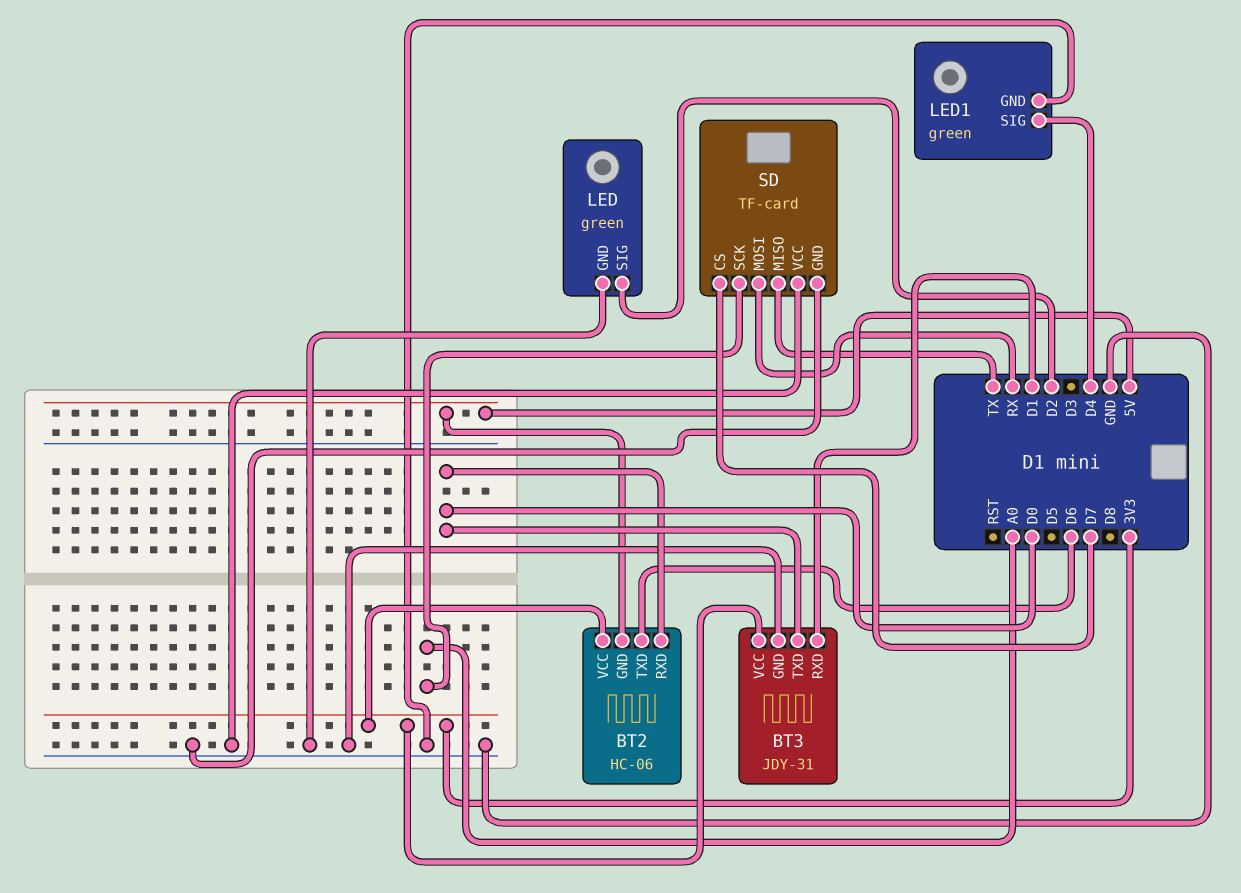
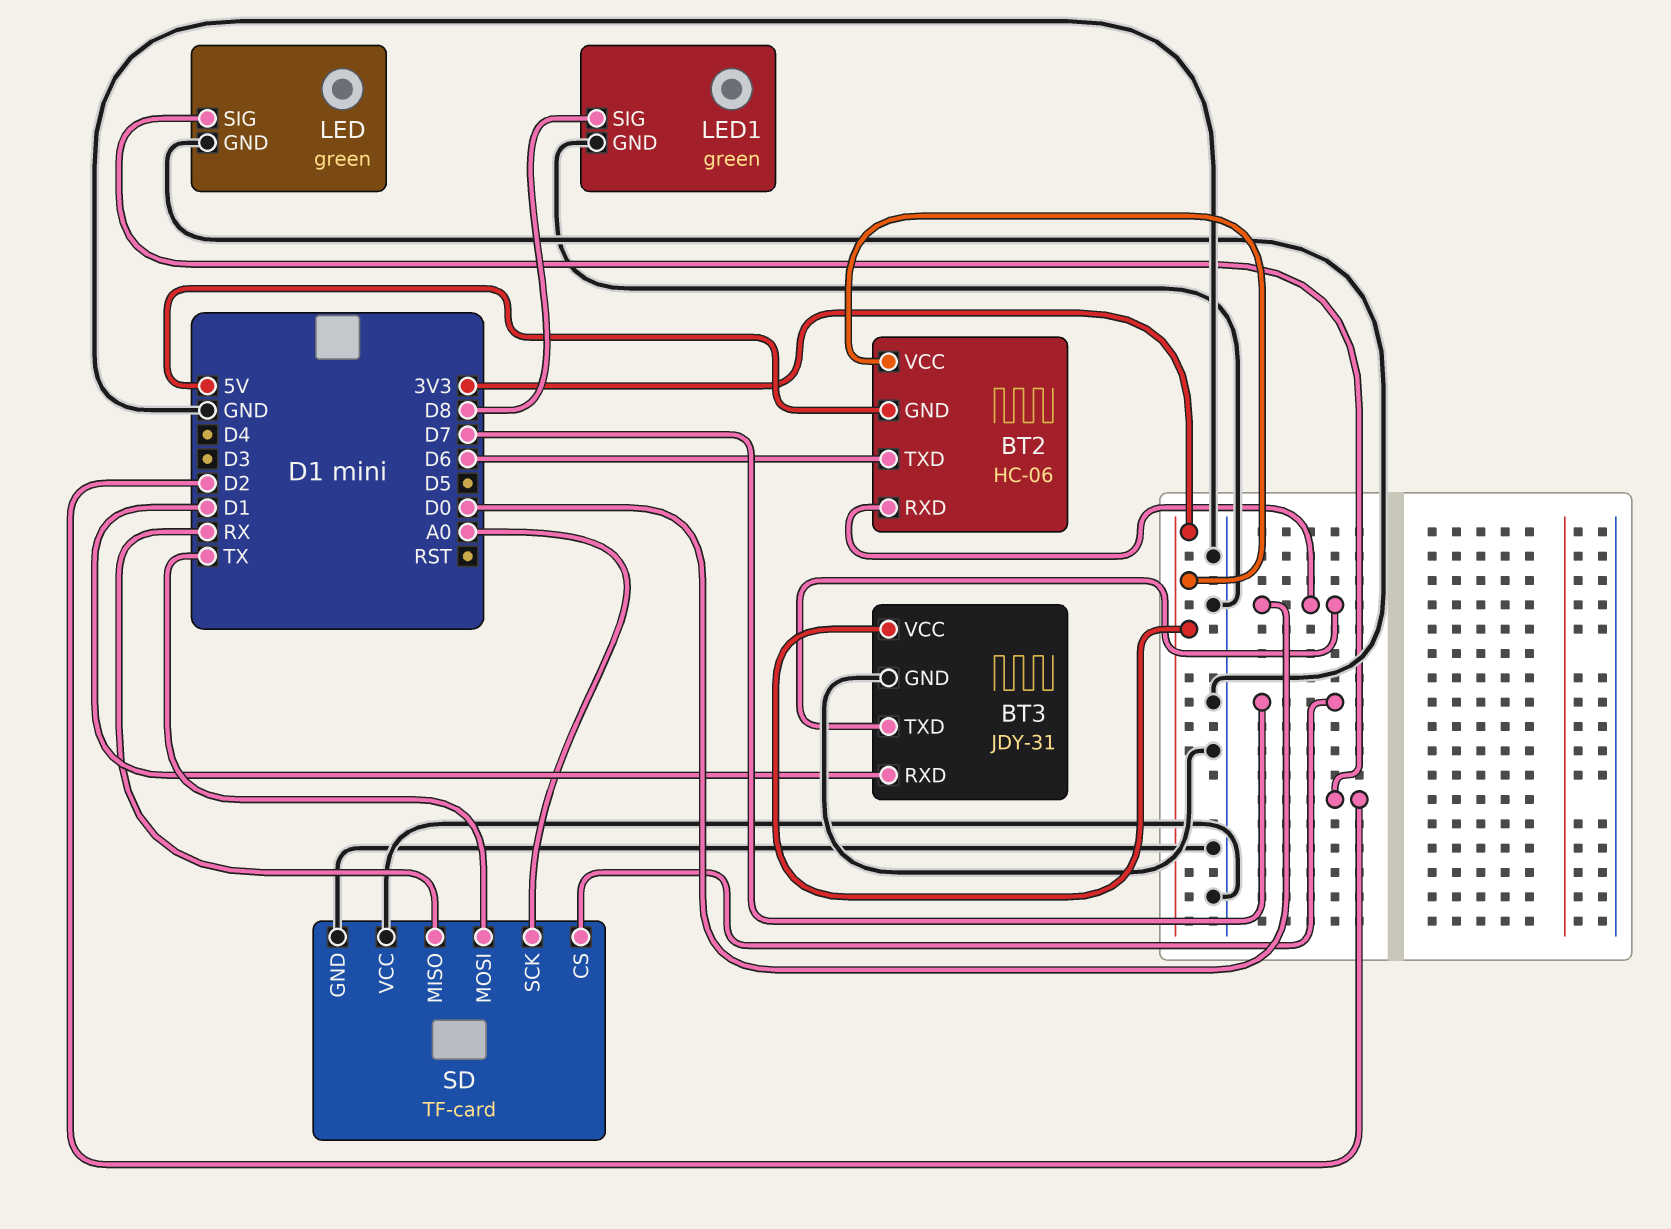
LED1 pin SIG: D4 -> D8
SD pin MISO: TX -> RX
SD pin MOSI: RX -> TX

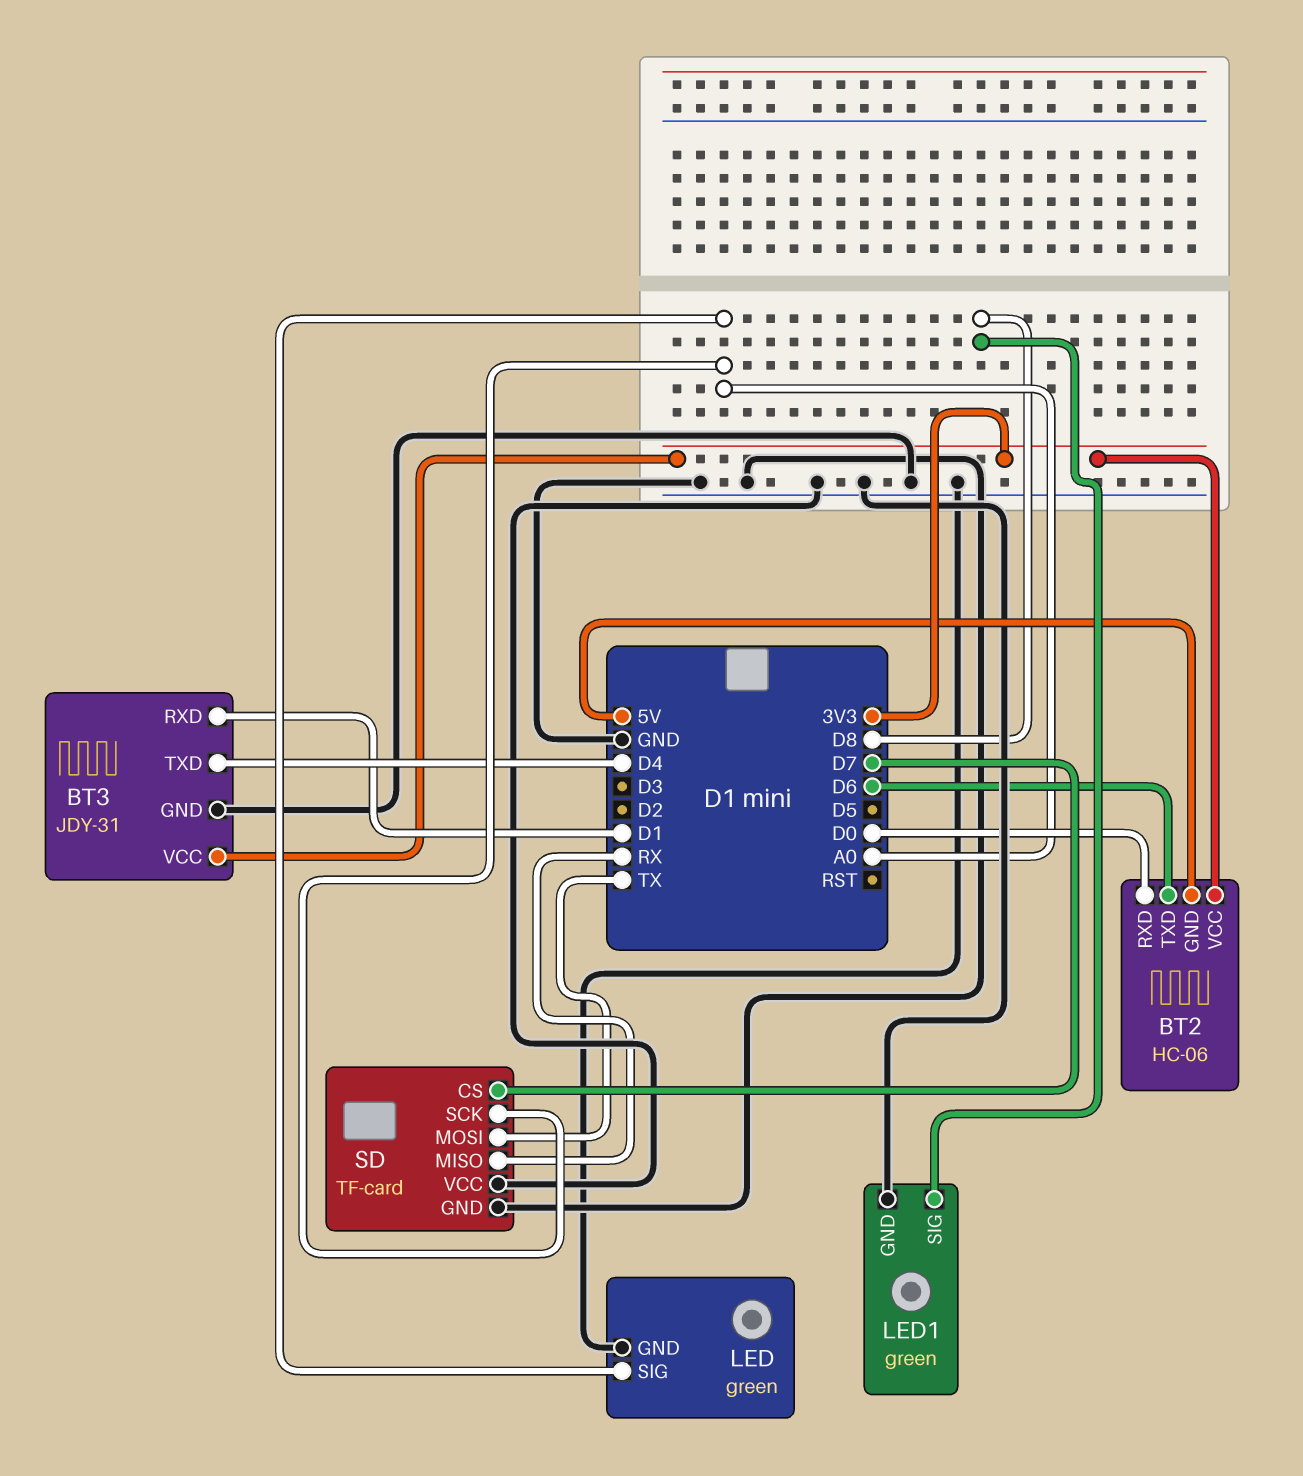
BT3 pin TXD: D0 -> D4
LED pin SIG: D2 -> A0

